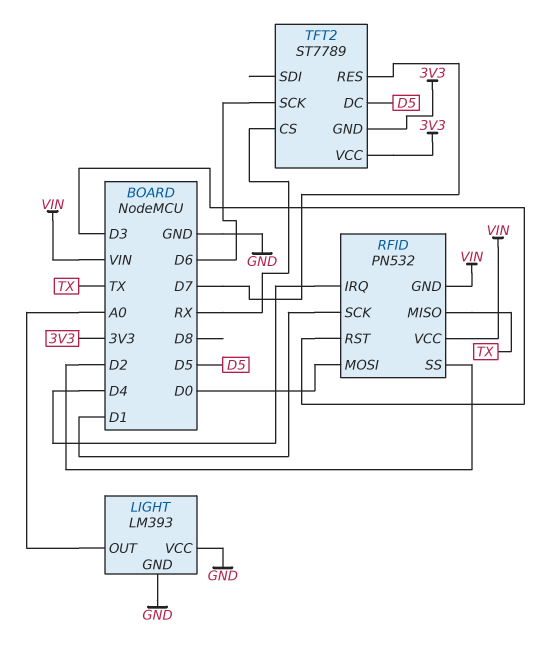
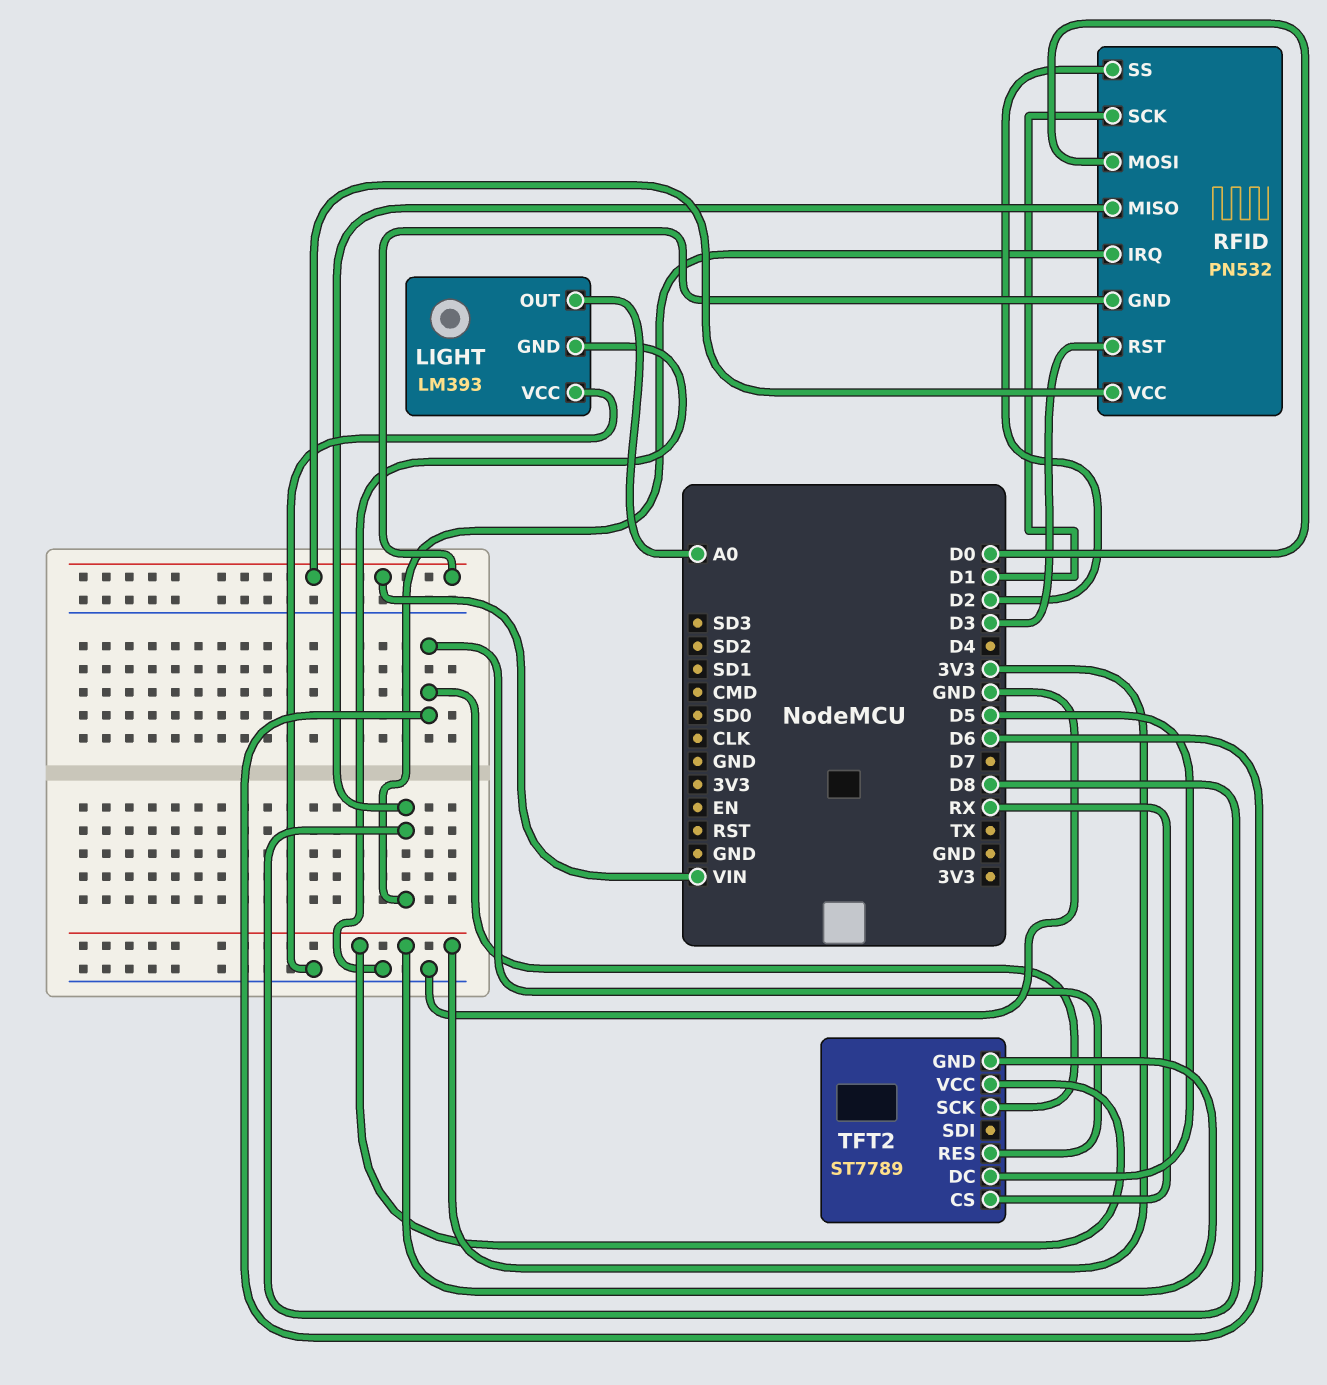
RFID pin IRQ: D4 -> D8
RFID pin MISO: TX -> D8
TFT2 pin RES: D7 -> D6

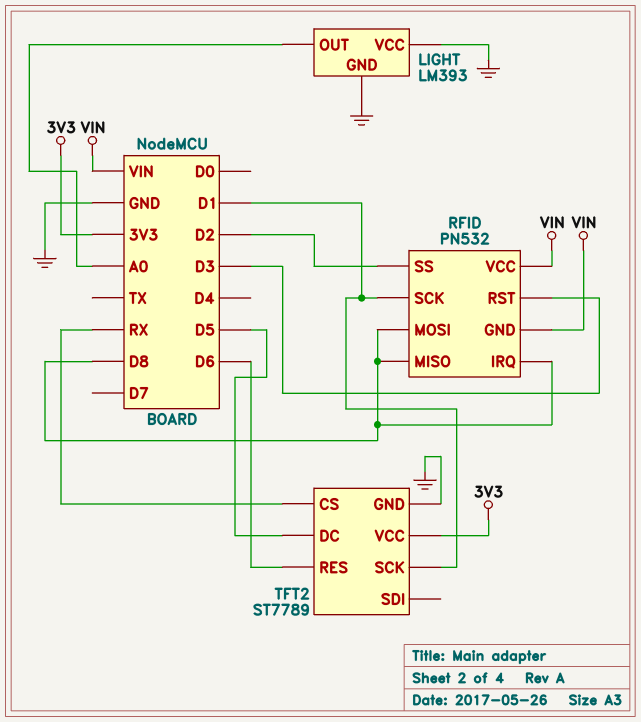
RFID pin MOSI: D0 -> D8
TFT2 pin GND: 3V3 -> GND
TFT2 pin SCK: D6 -> D1

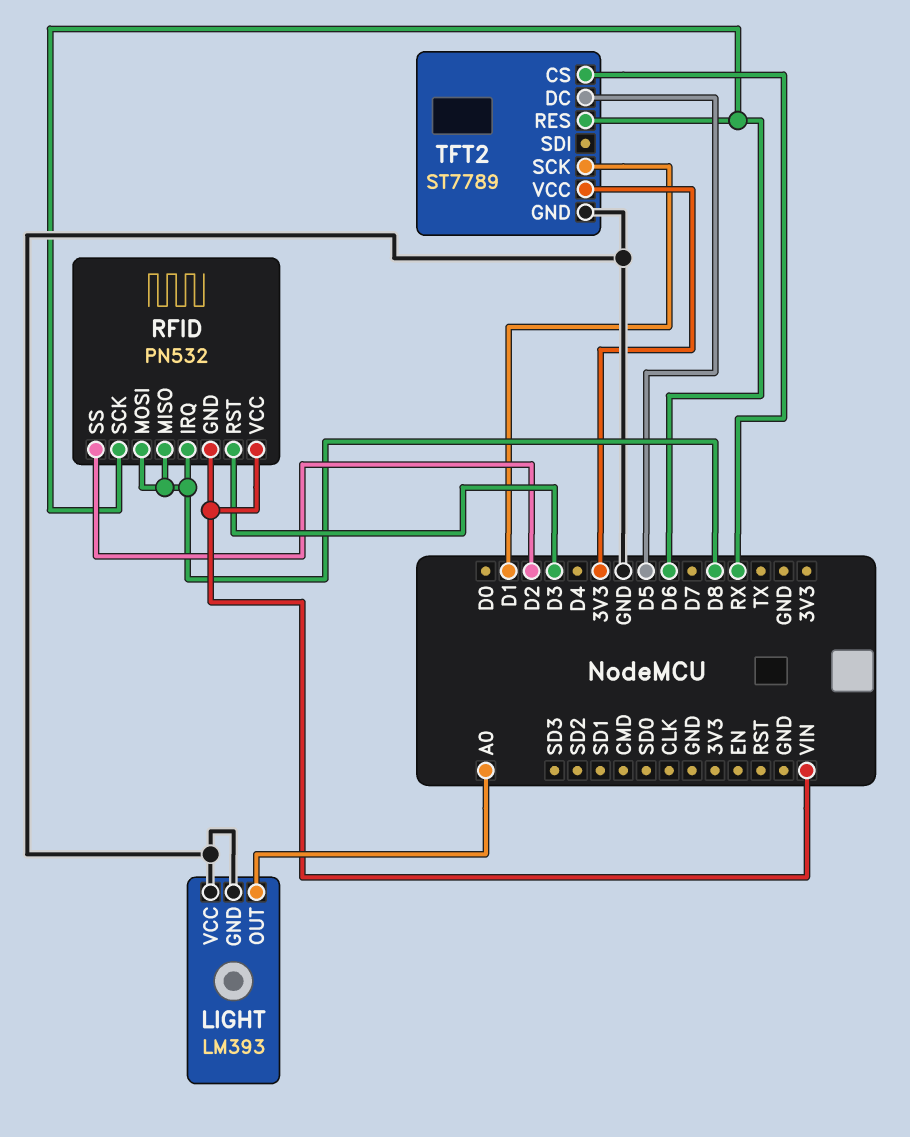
RFID pin SCK: D1 -> D6

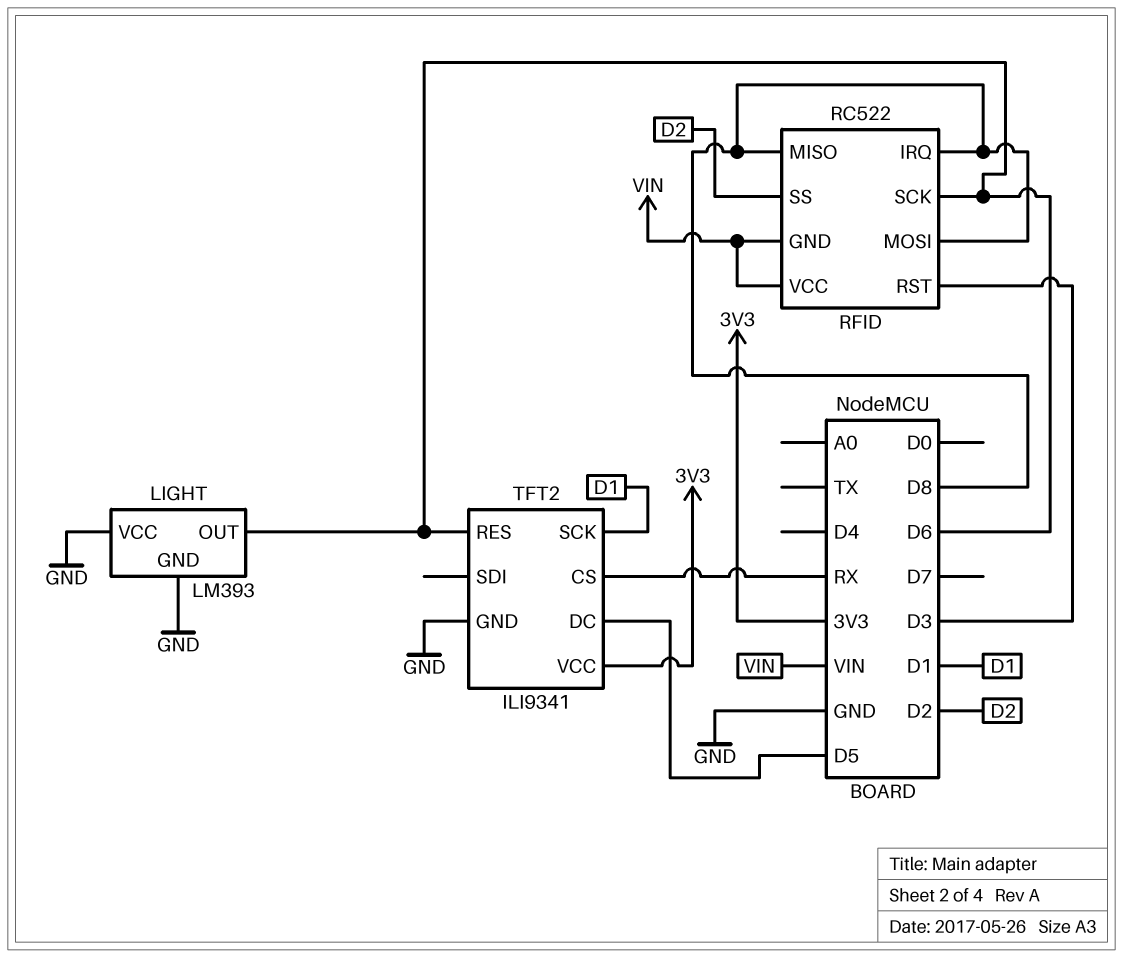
LIGHT pin OUT: A0 -> D6
RFID: PN532 -> RC522
TFT2: ST7789 -> ILI9341

